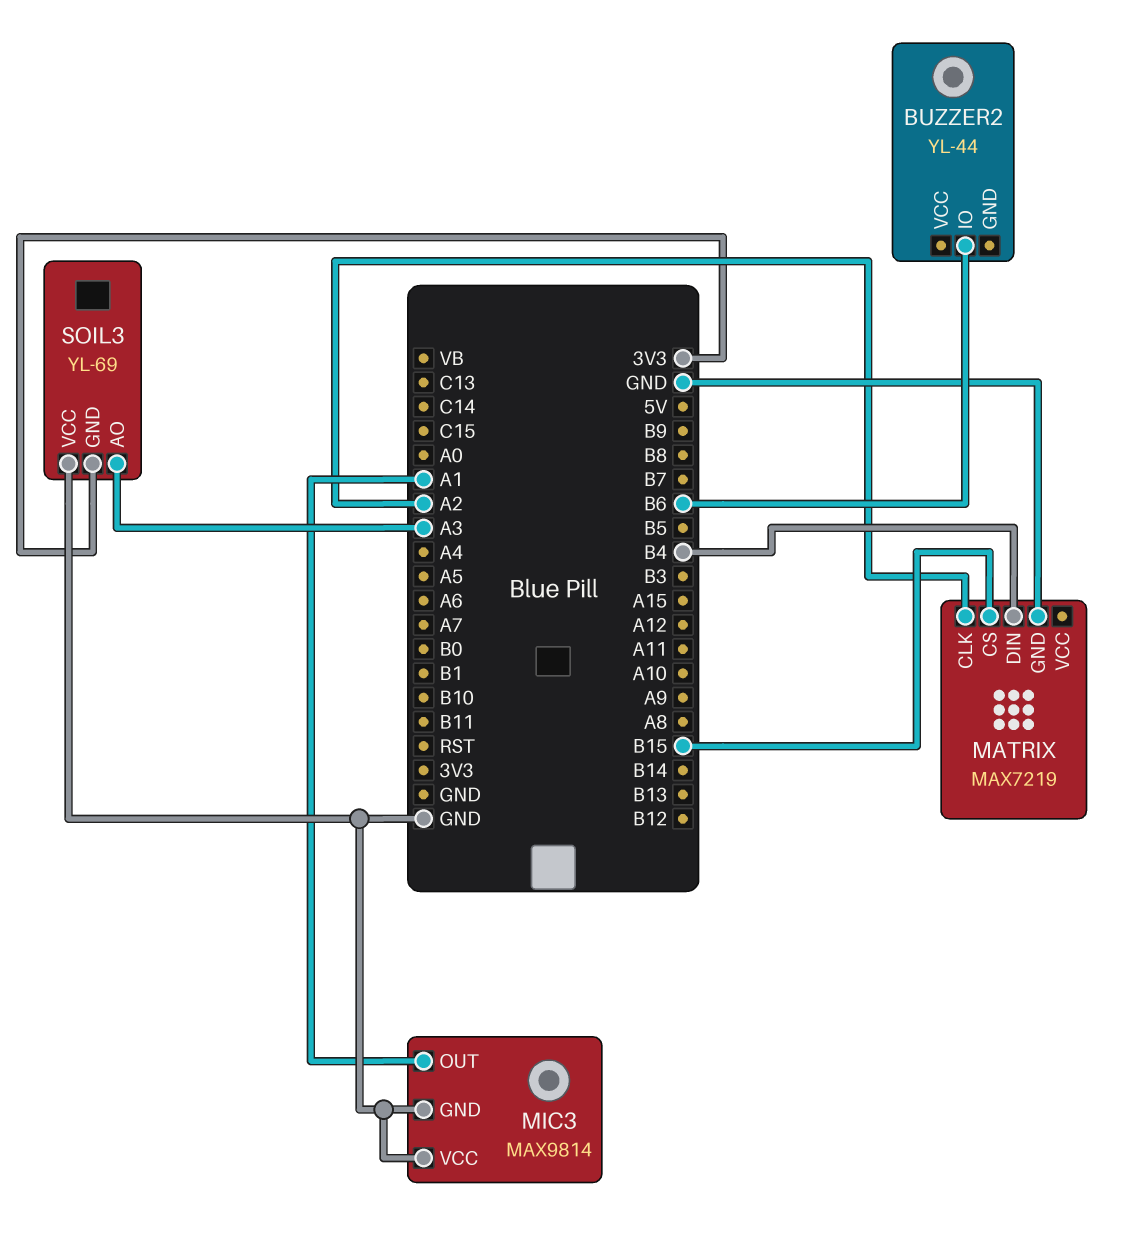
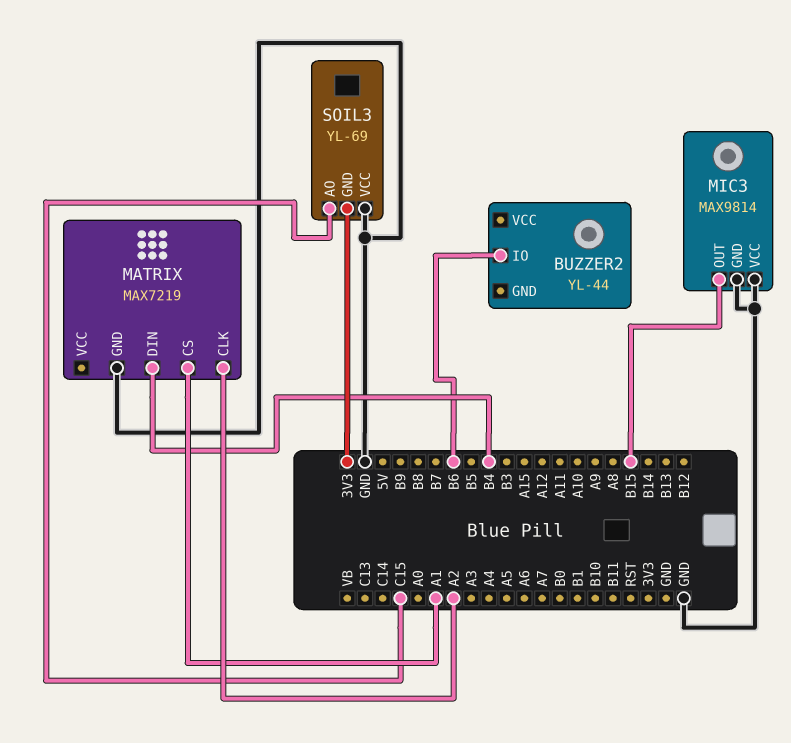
MATRIX pin CS: B15 -> A1
MIC3 pin OUT: A1 -> B15
SOIL3 pin AO: A3 -> C15

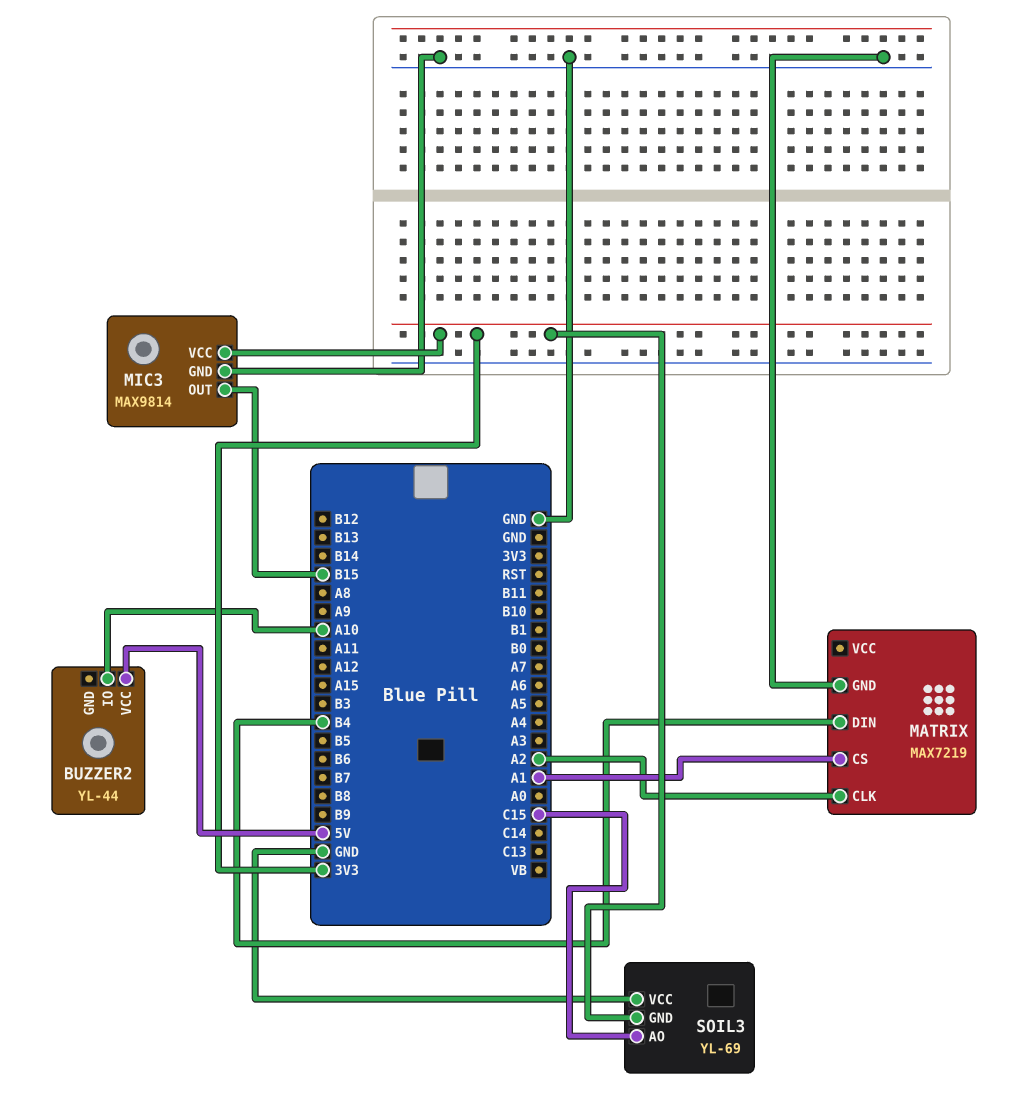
BUZZER2 pin IO: B6 -> A10
BUZZER2 pin VCC: none -> 5V
MIC3 pin VCC: GND -> 3V3

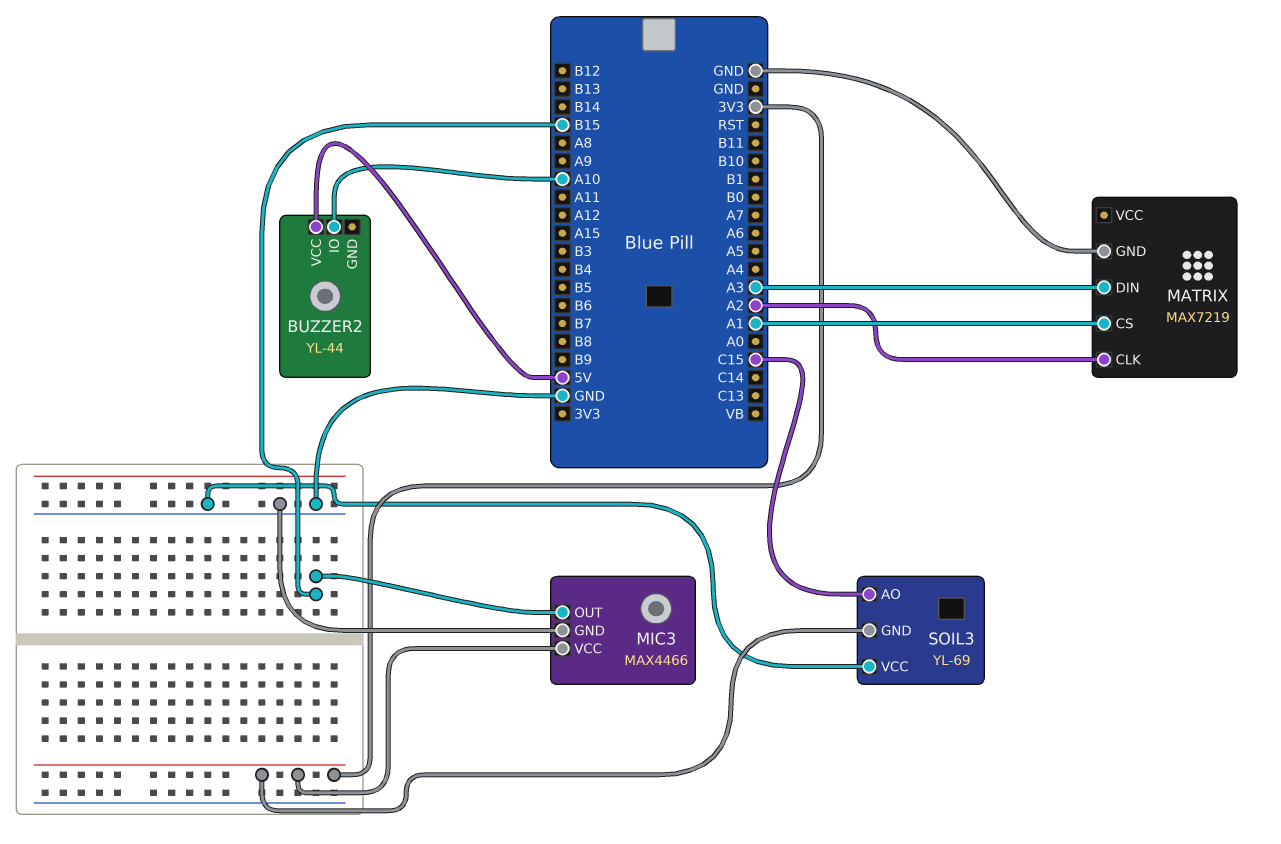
MATRIX pin DIN: B4 -> A3
MIC3: MAX9814 -> MAX4466

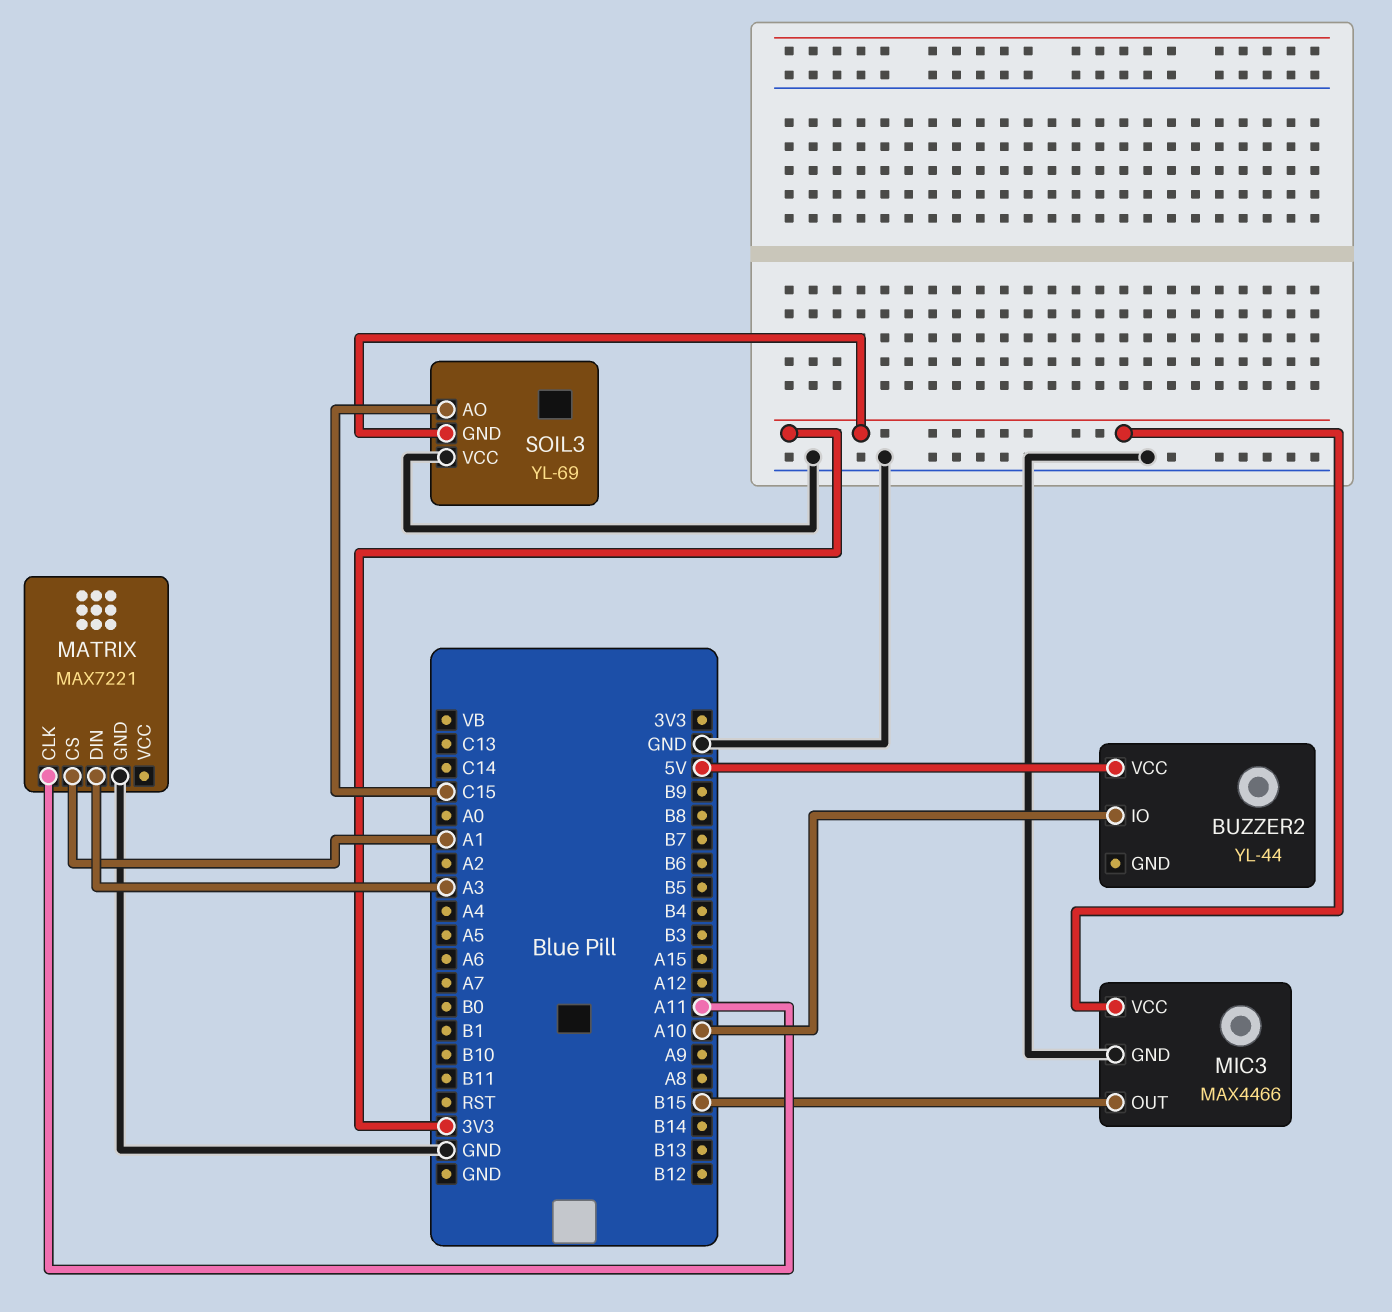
MATRIX: MAX7219 -> MAX7221
MATRIX pin CLK: A2 -> A11

